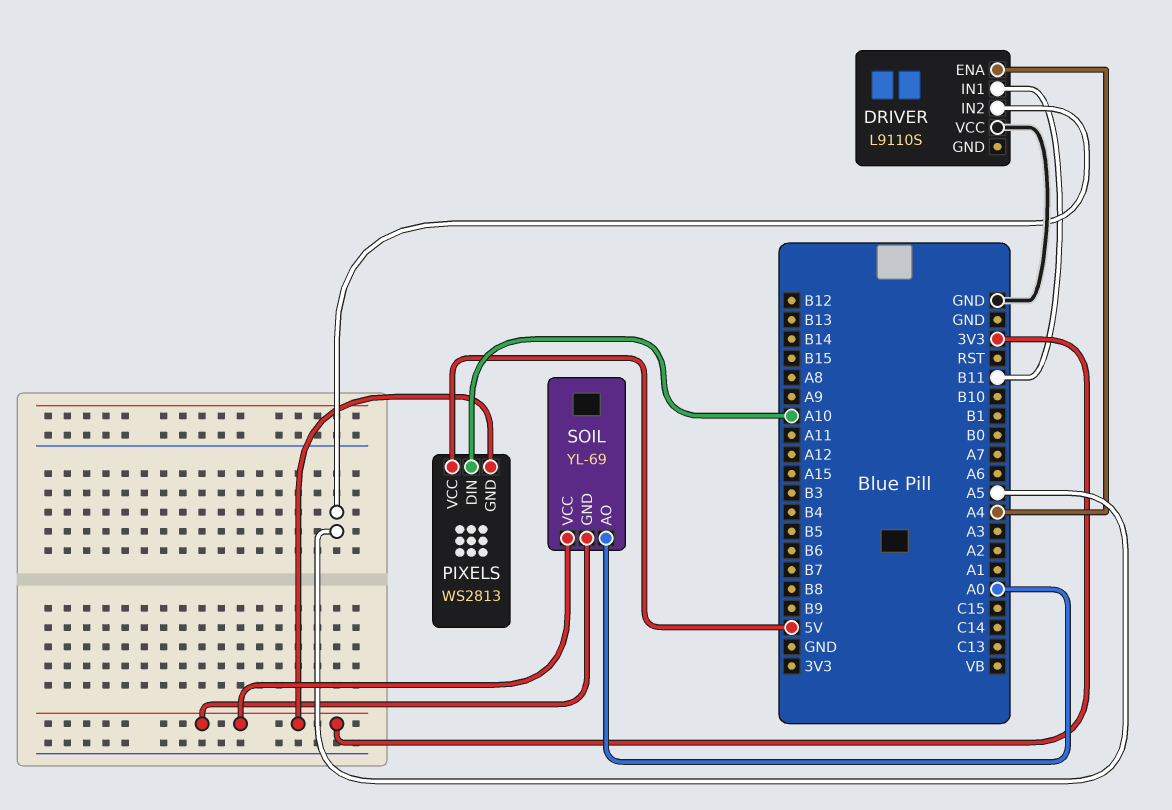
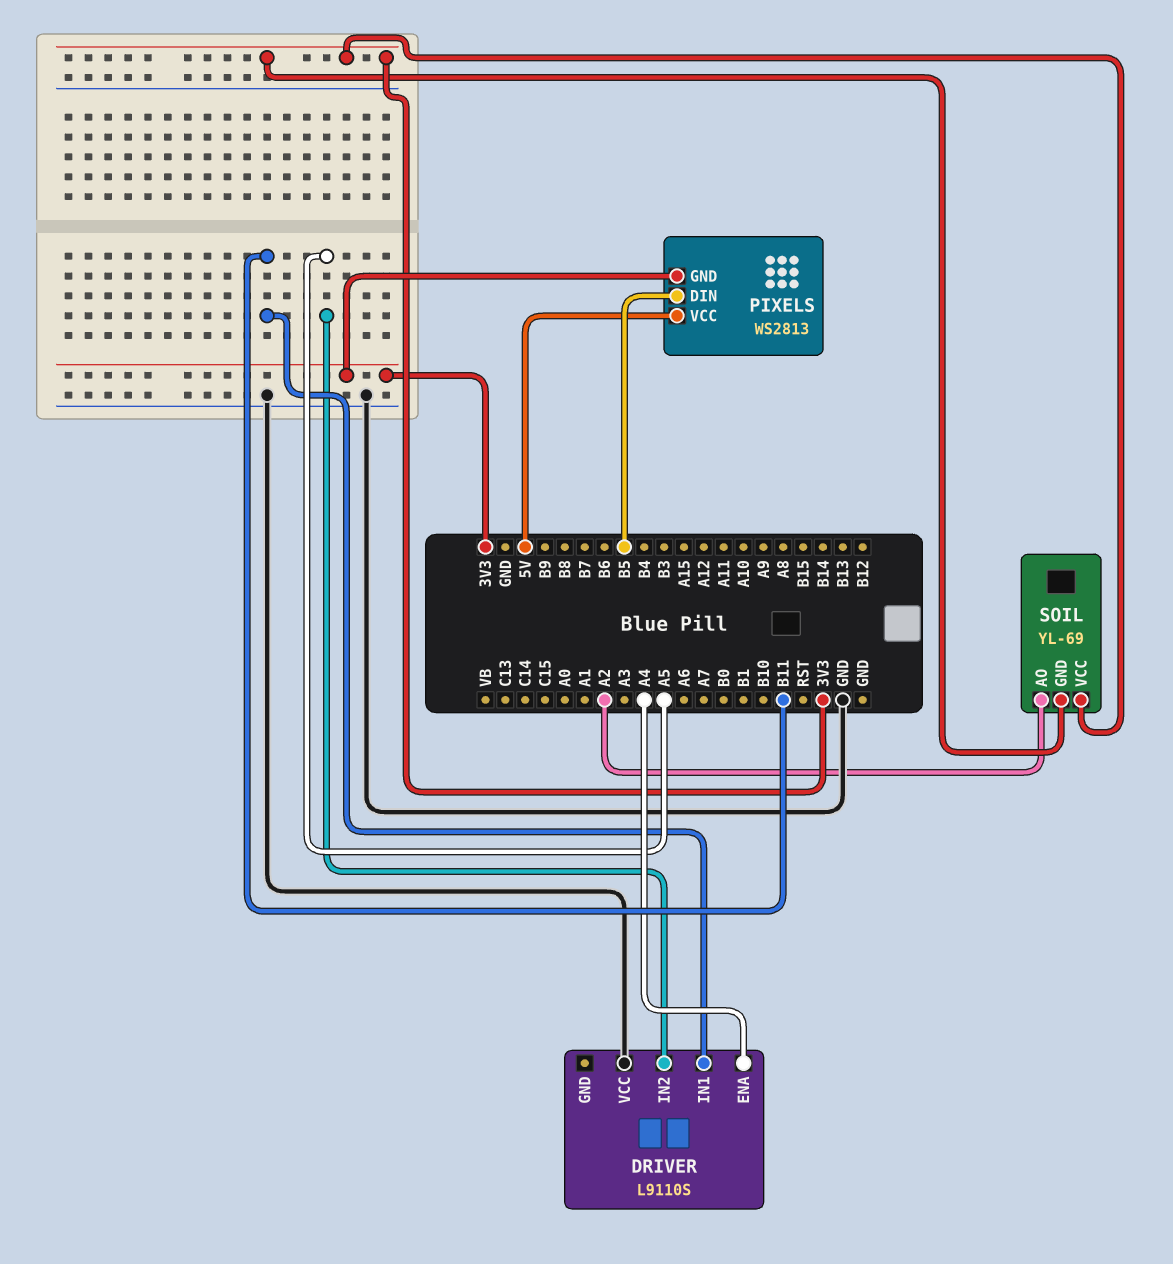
PIXELS pin DIN: A10 -> B5
SOIL pin AO: A0 -> A2

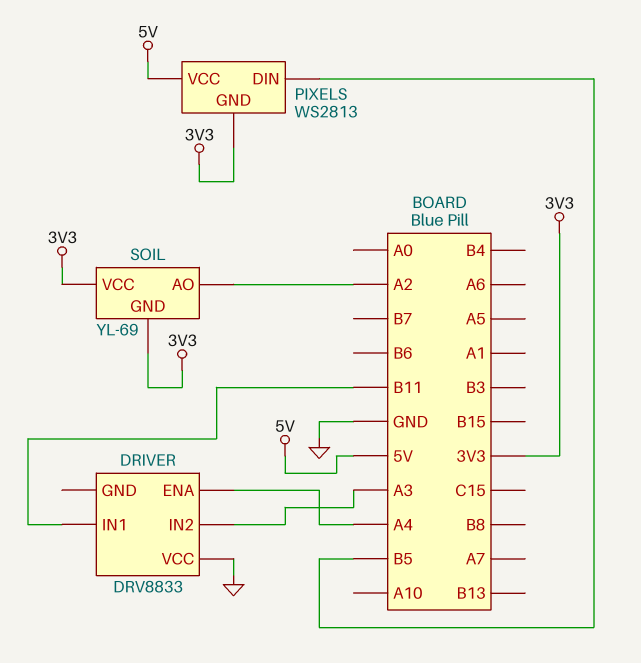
DRIVER: L9110S -> DRV8833
DRIVER pin IN2: A5 -> A3

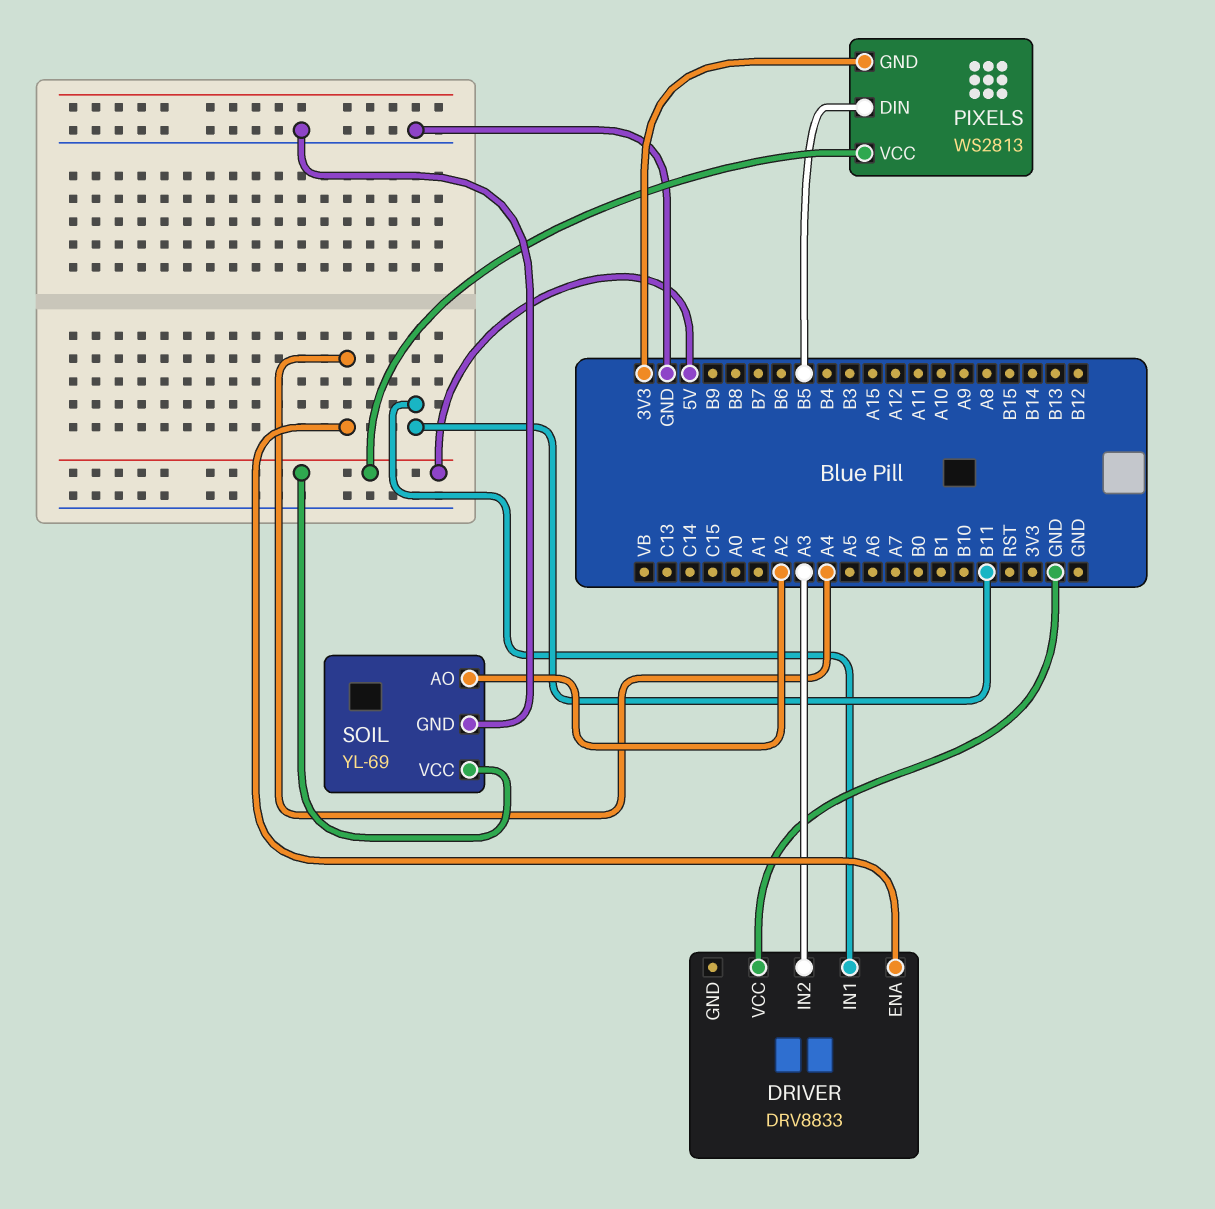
SOIL pin GND: 3V3 -> GND
SOIL pin VCC: 3V3 -> 5V

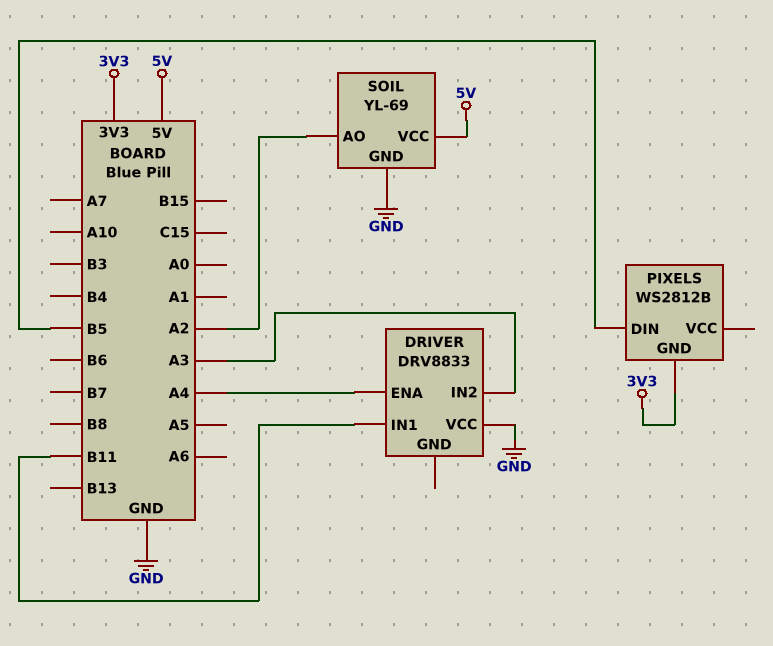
PIXELS: WS2813 -> WS2812B
PIXELS pin VCC: 5V -> none

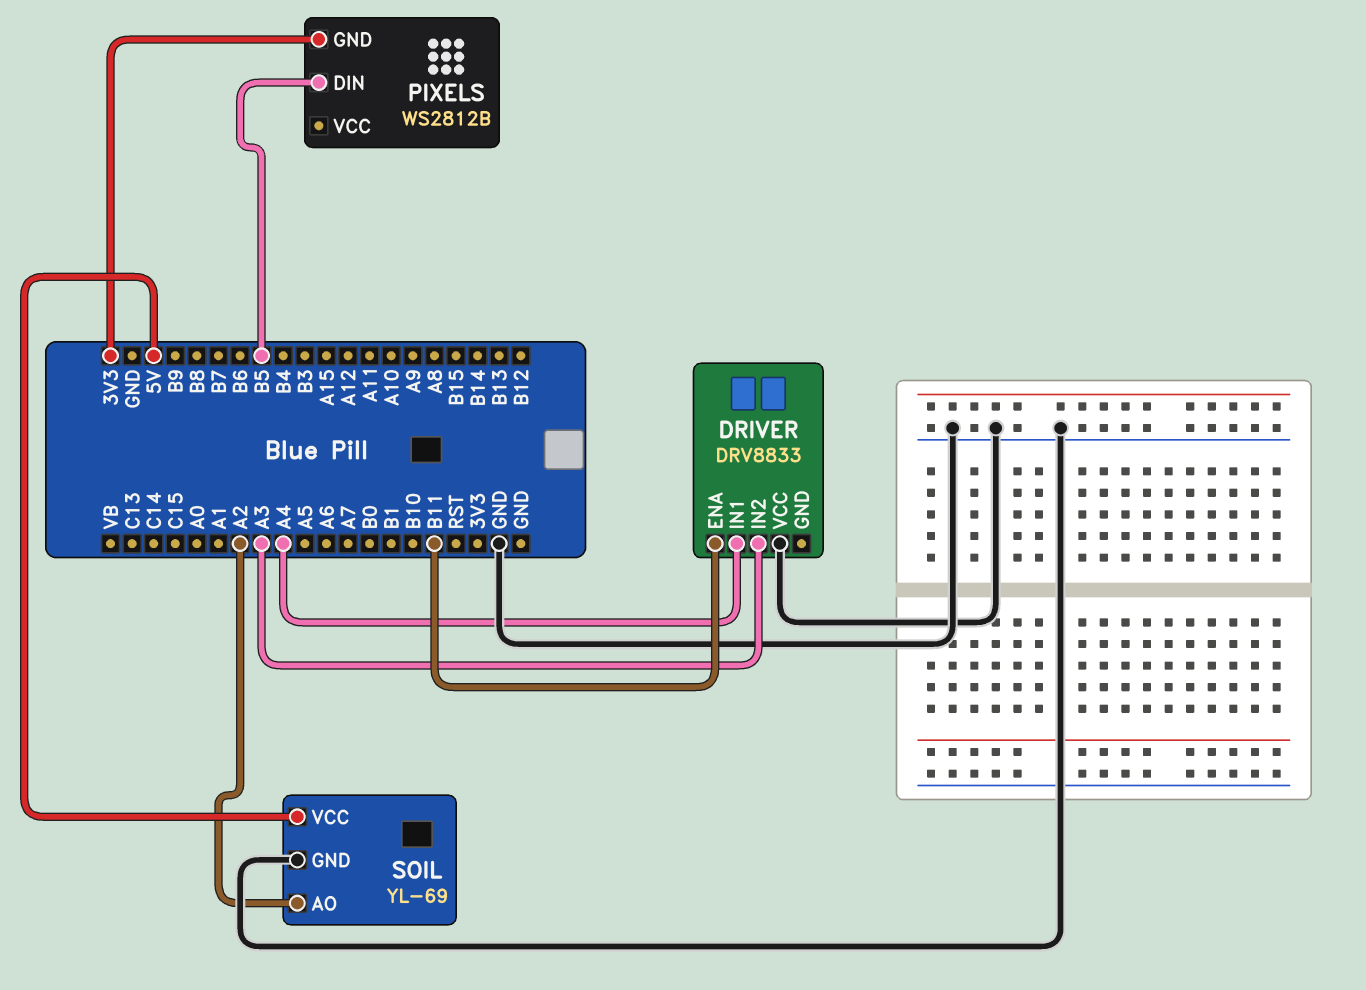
DRIVER pin ENA: A4 -> B11
DRIVER pin IN1: B11 -> A4

